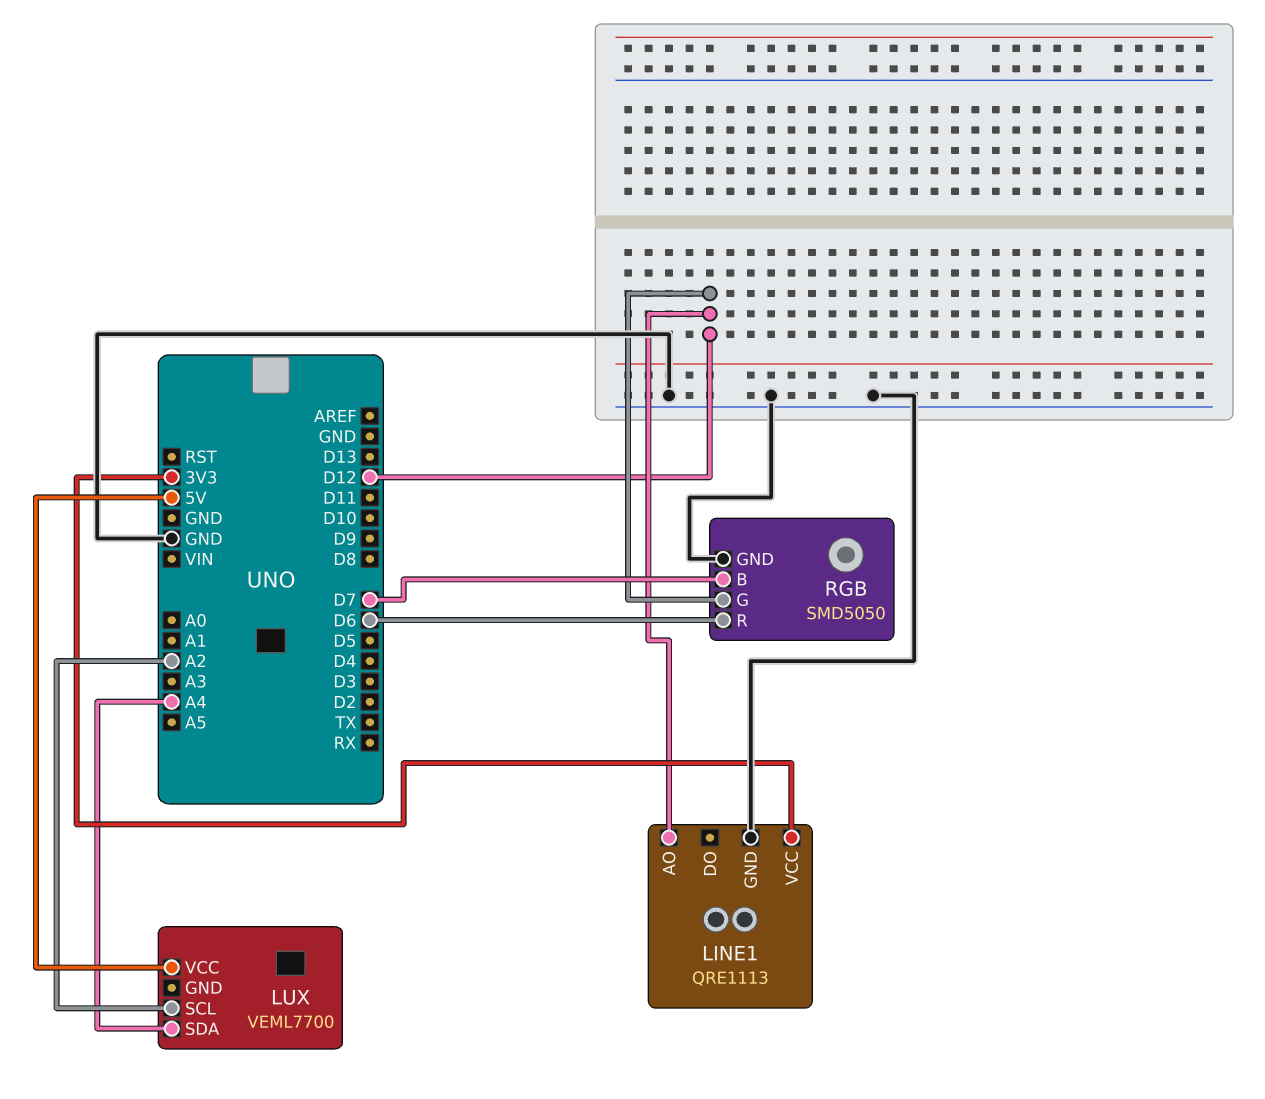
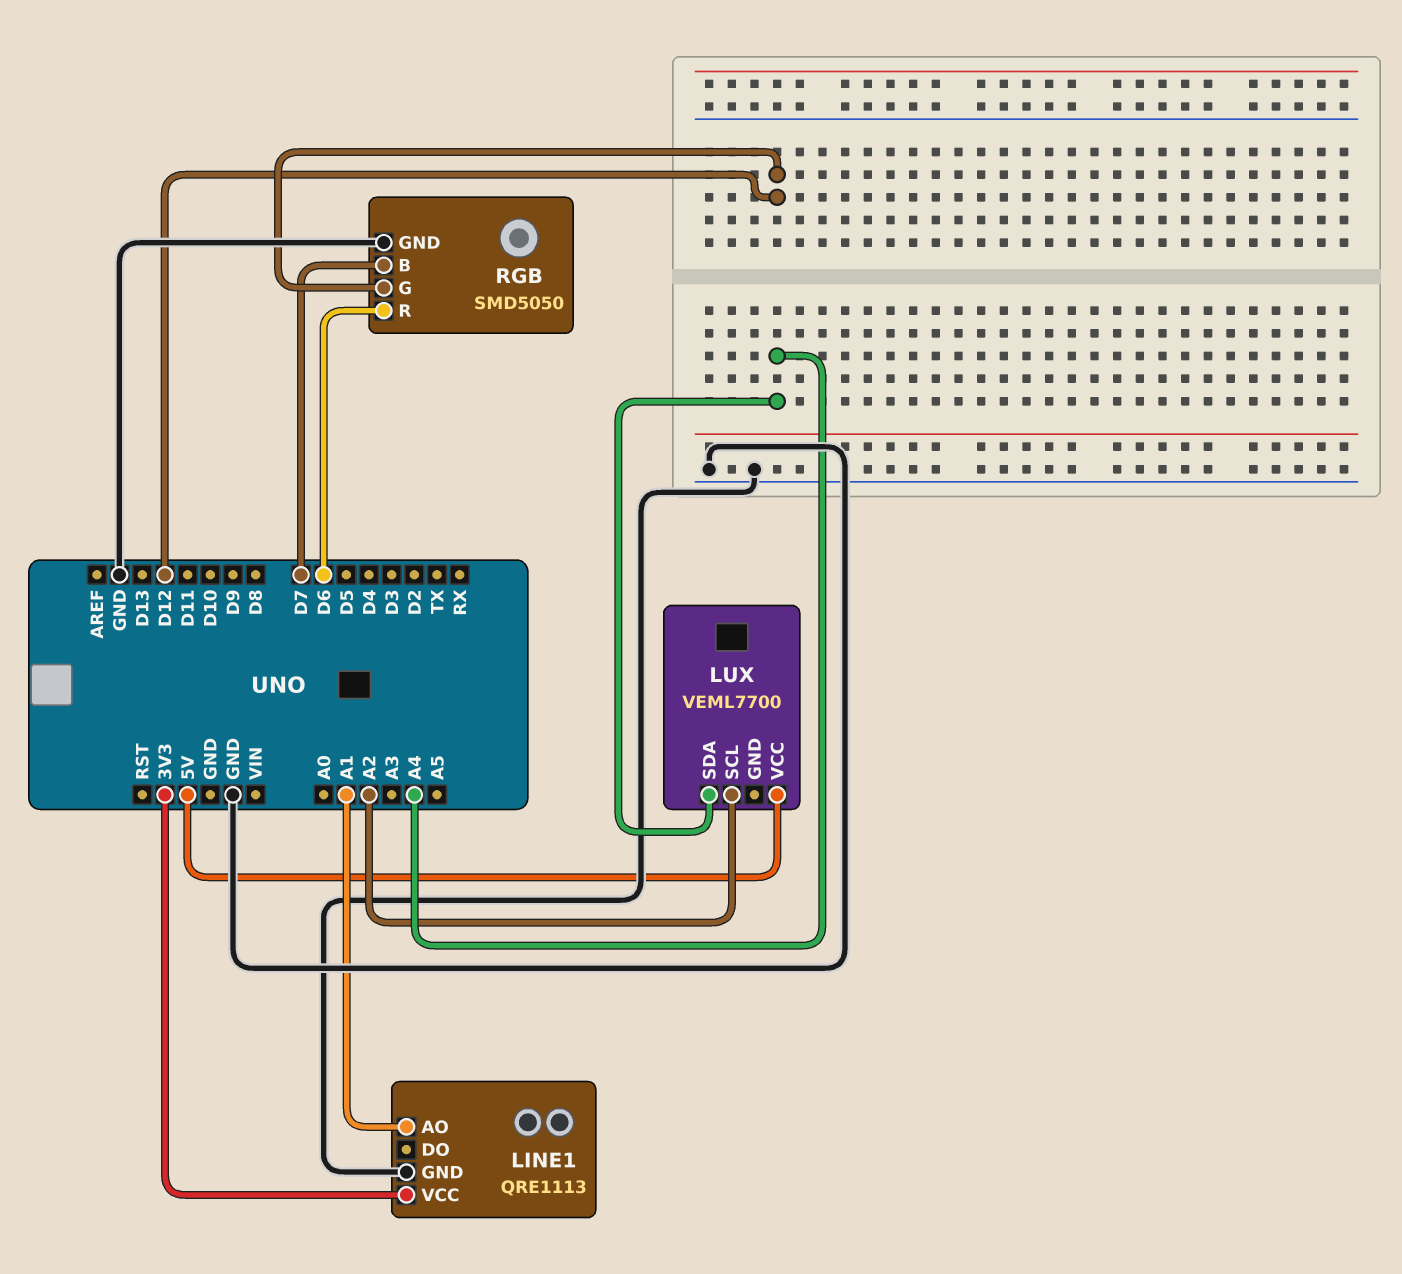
LINE1 pin AO: D12 -> A1

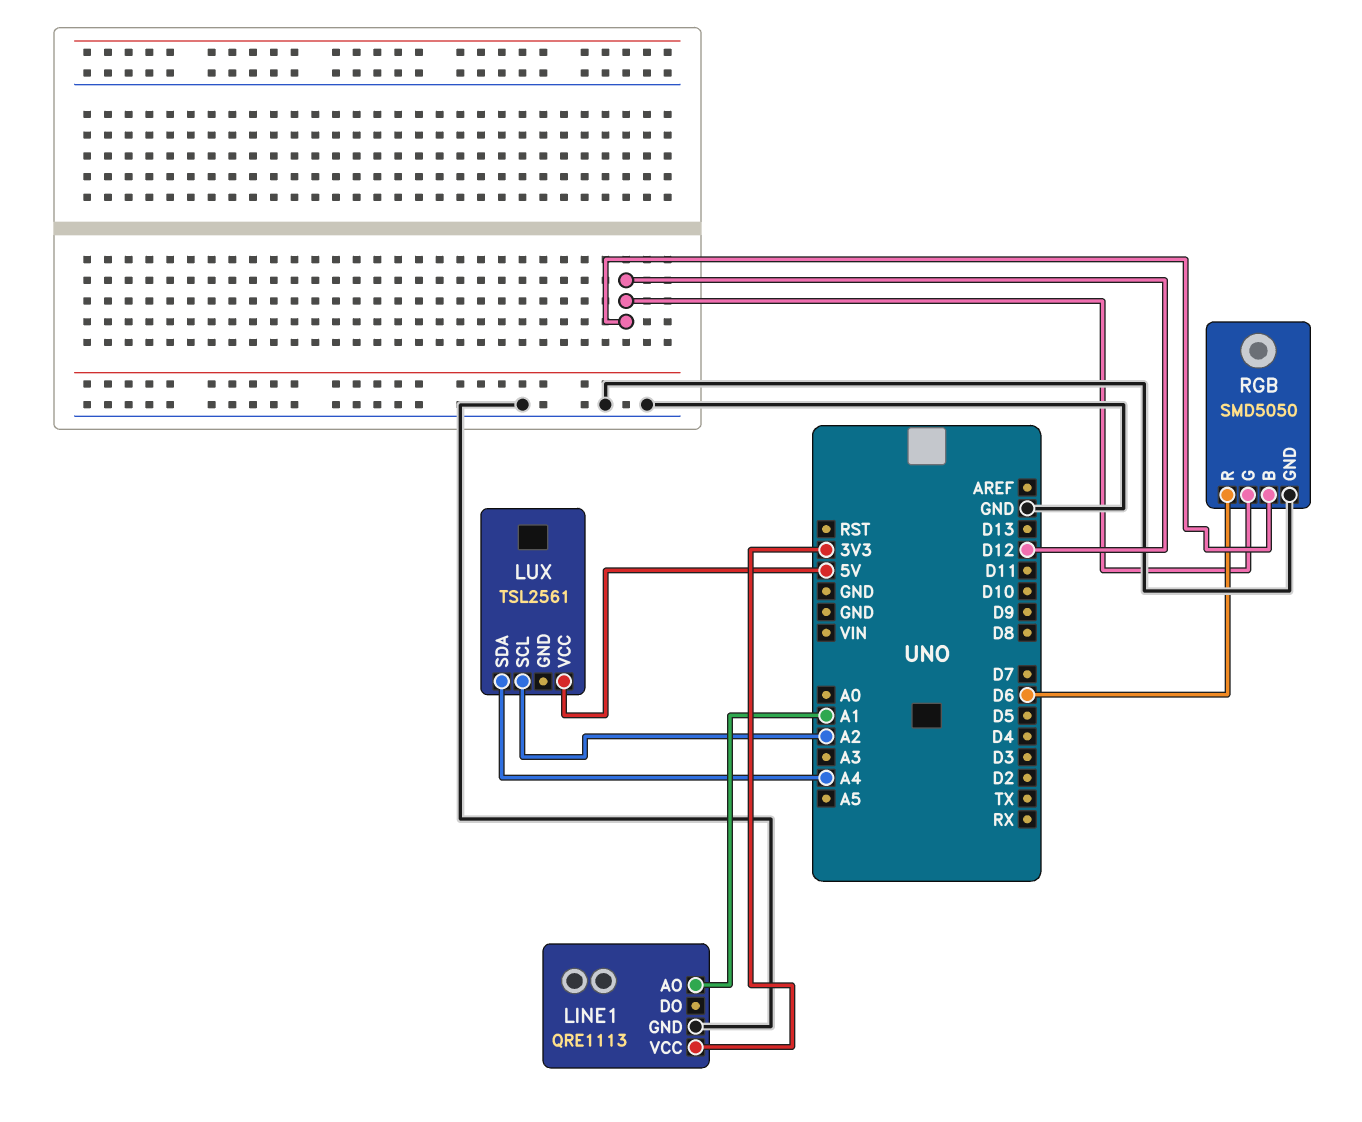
LUX: VEML7700 -> TSL2561
RGB pin B: D7 -> D12

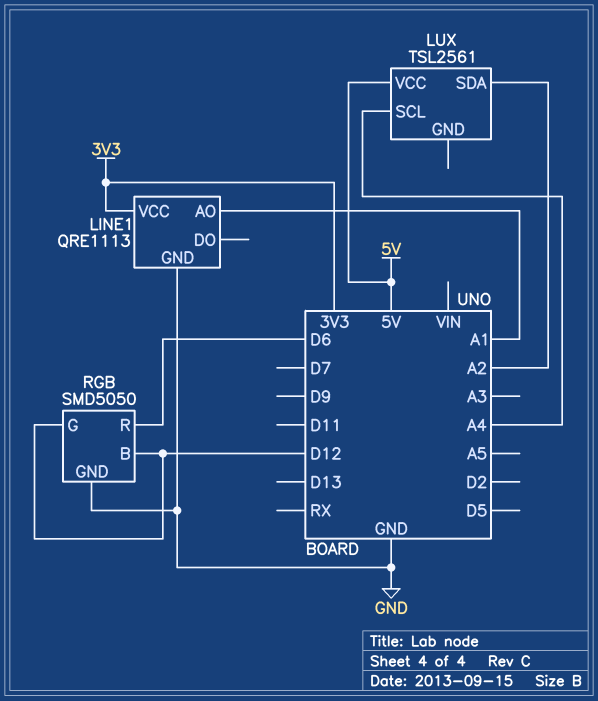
LUX pin SCL: A2 -> A4
LUX pin SDA: A4 -> A2

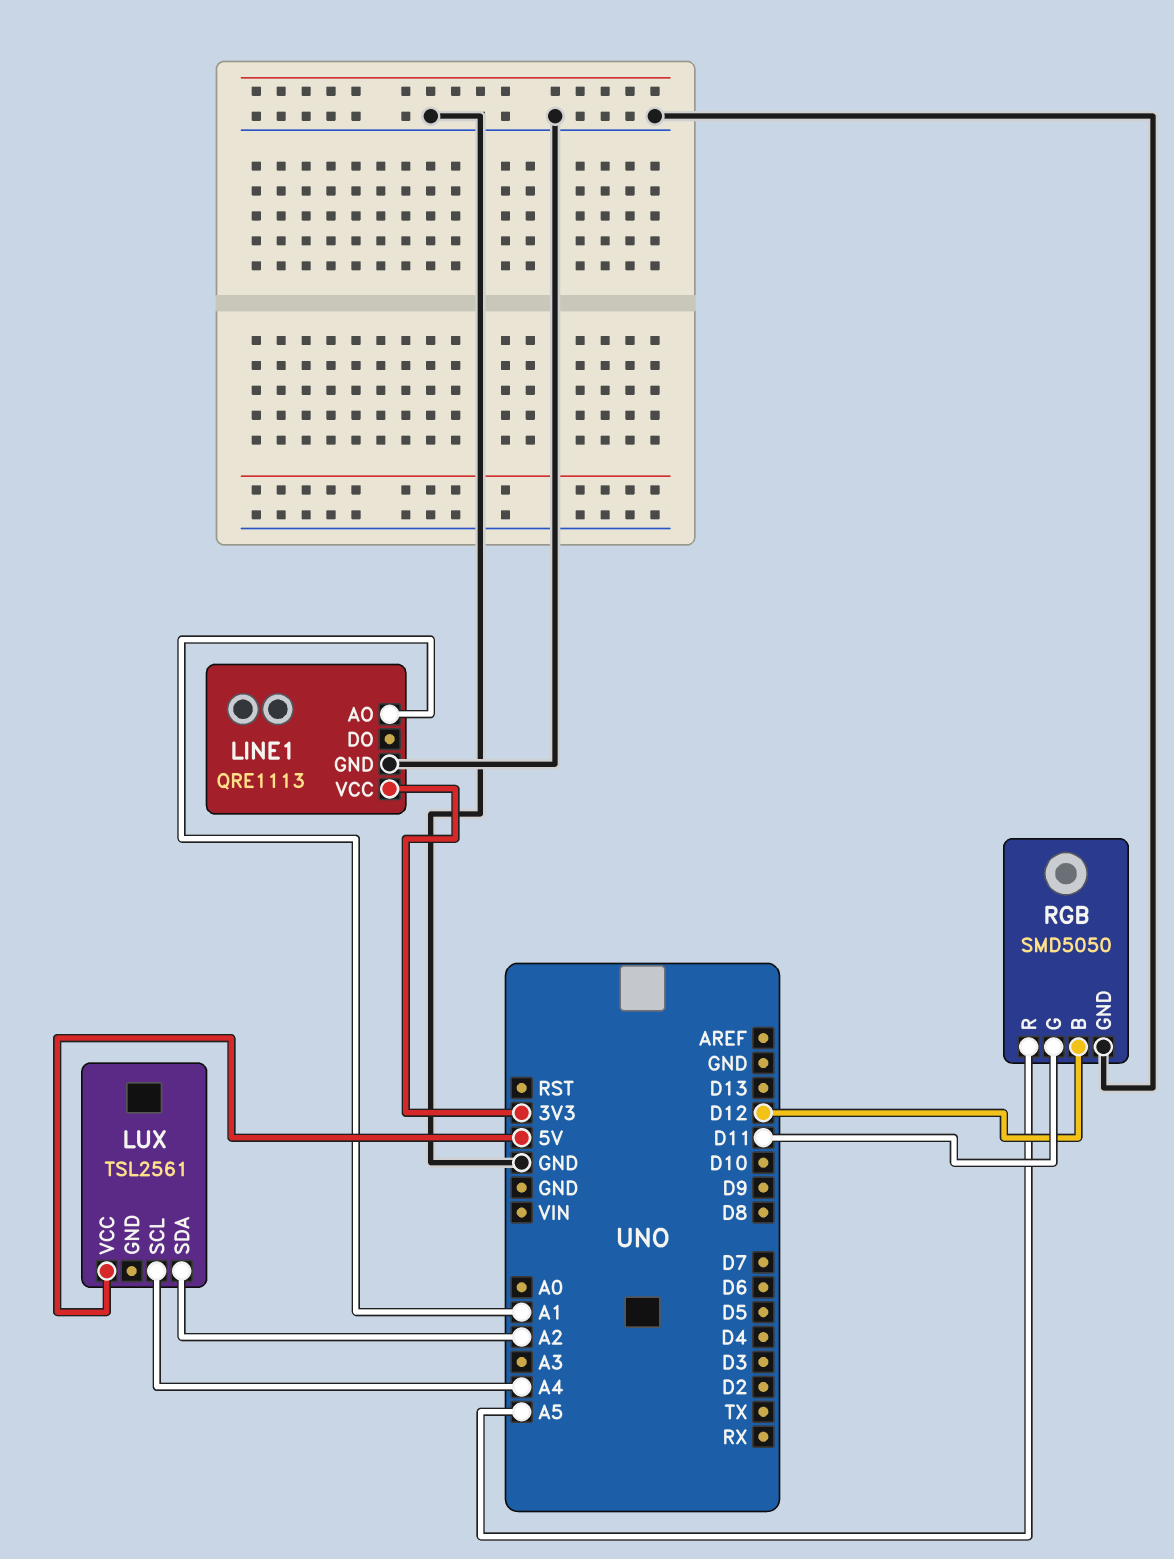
RGB pin G: D12 -> D11
RGB pin R: D6 -> A5

